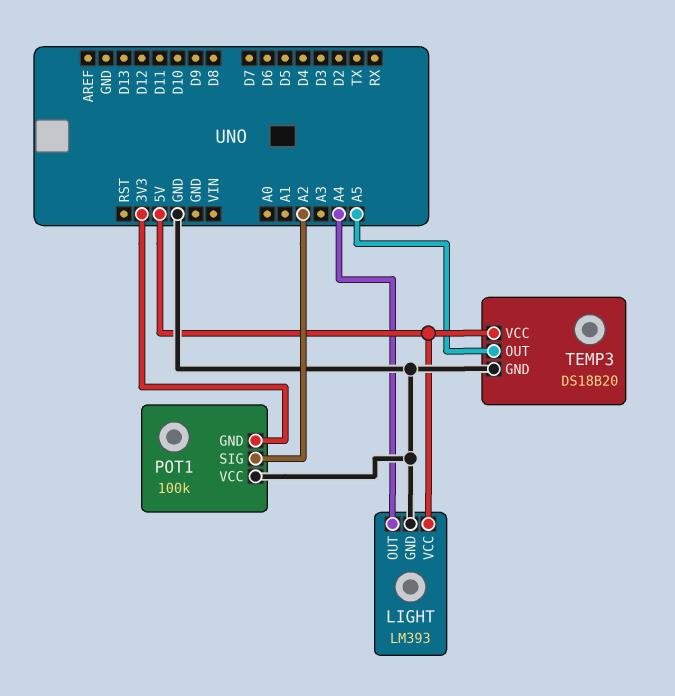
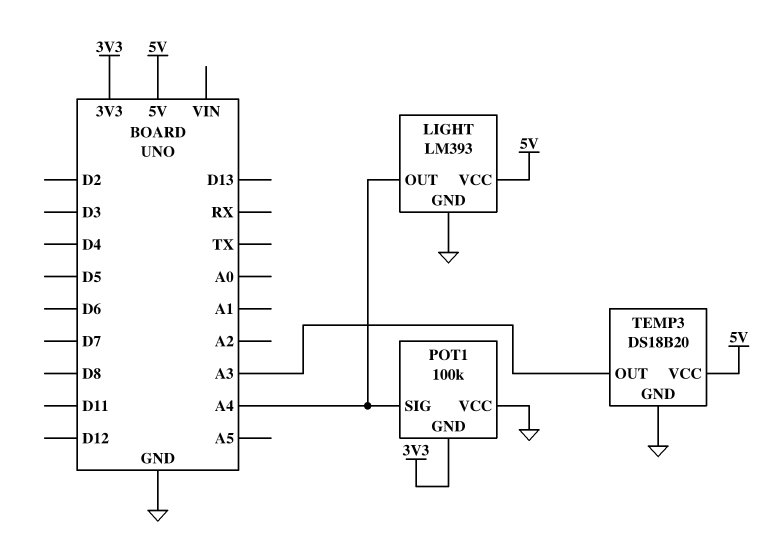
POT1 pin SIG: A2 -> A4
TEMP3 pin OUT: A5 -> A3

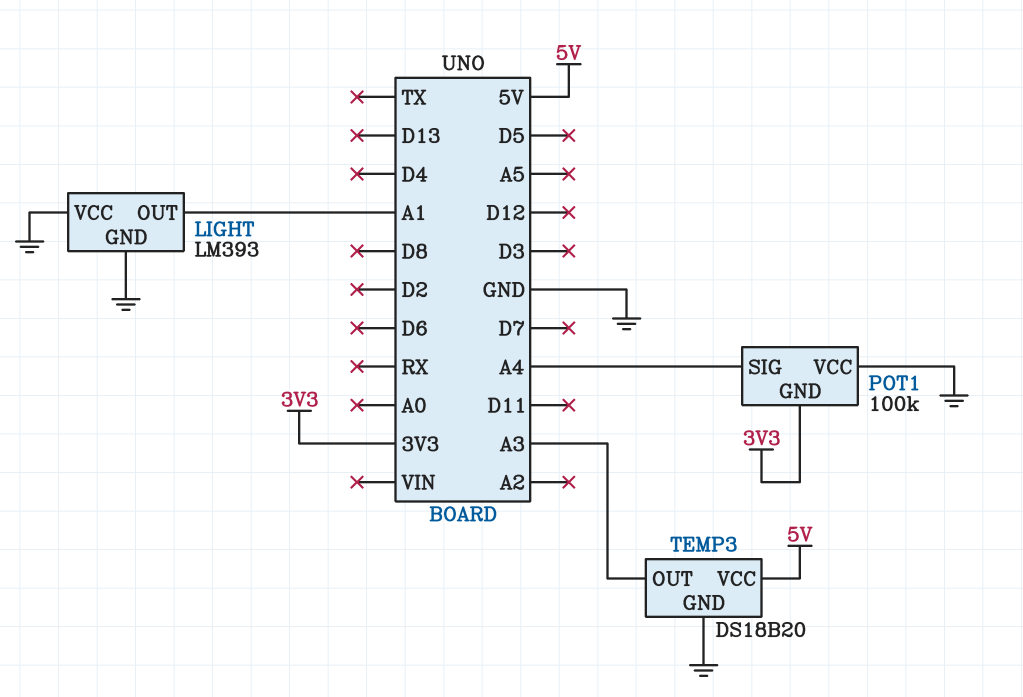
LIGHT pin OUT: A4 -> A1
LIGHT pin VCC: 5V -> GND

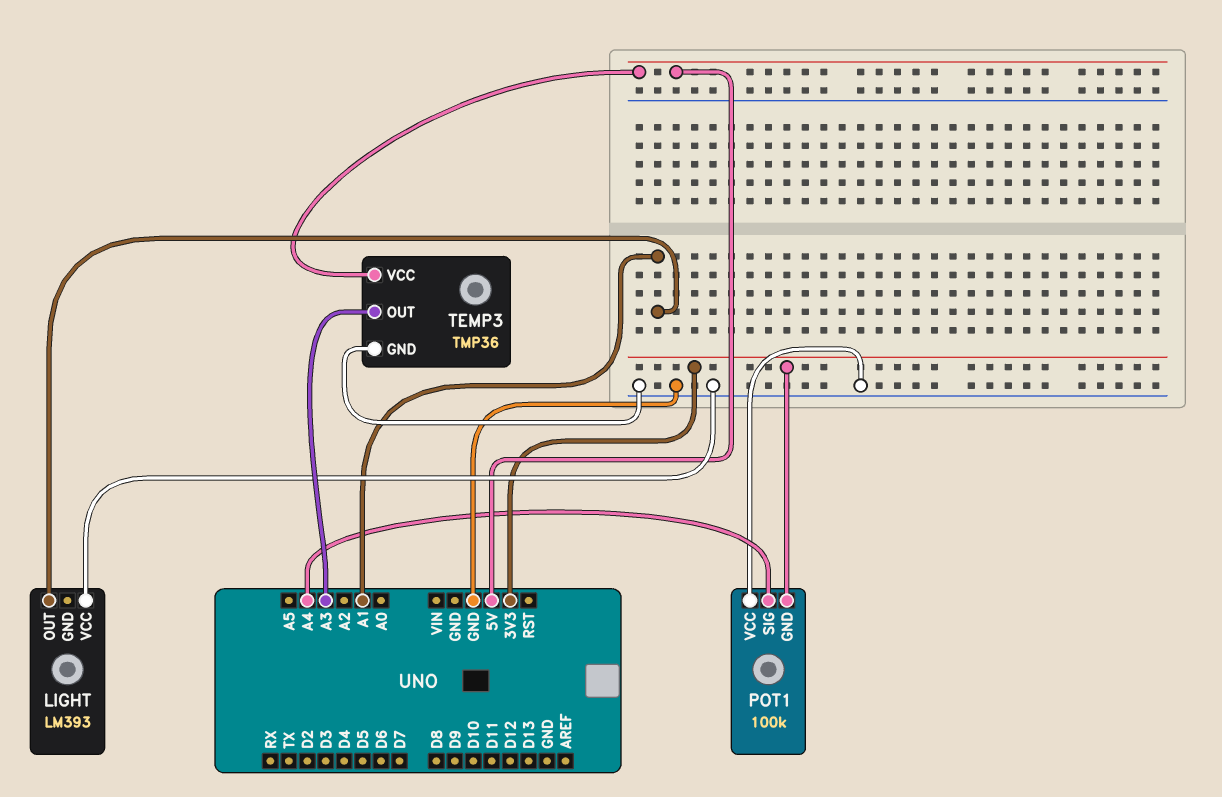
LIGHT pin GND: GND -> none
TEMP3: DS18B20 -> TMP36

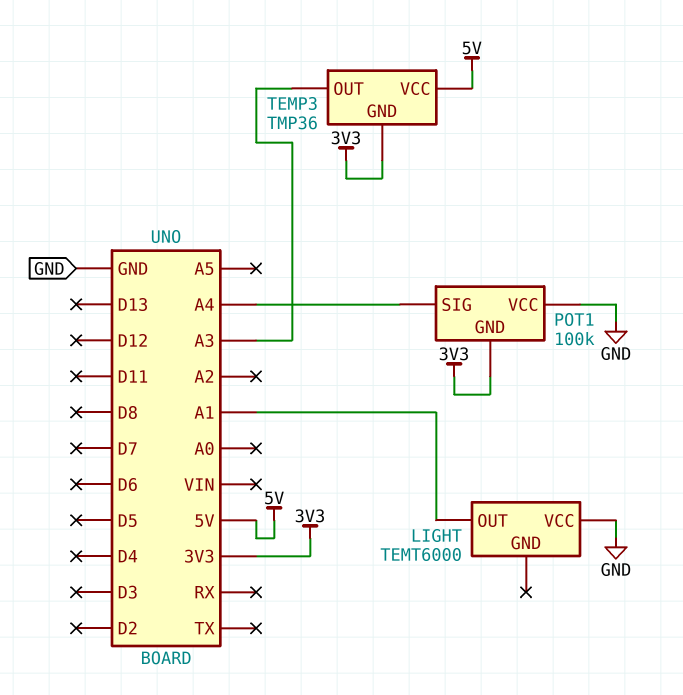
LIGHT: LM393 -> TEMT6000
TEMP3 pin GND: GND -> 3V3

